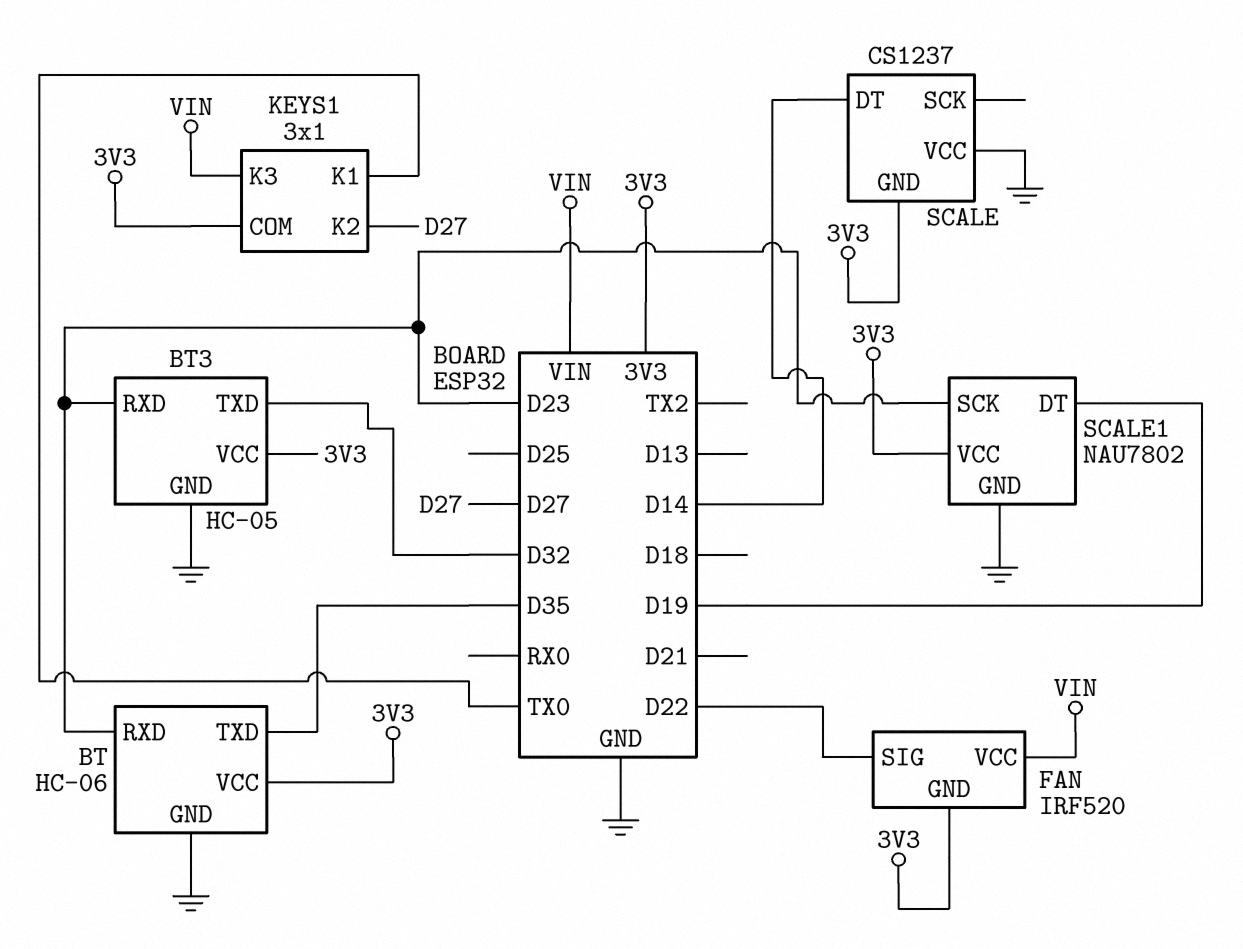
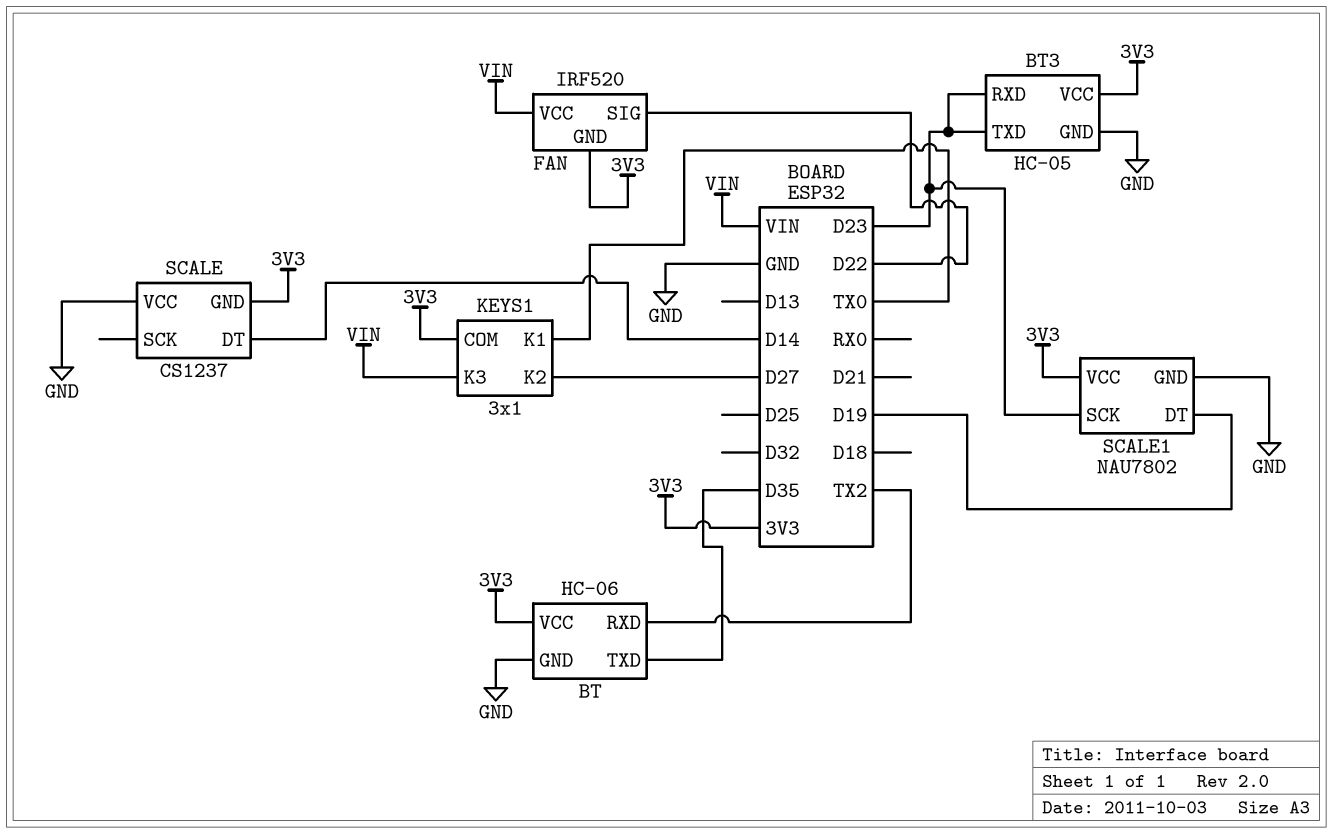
BT pin RXD: D23 -> TX2
BT3 pin TXD: D32 -> D23

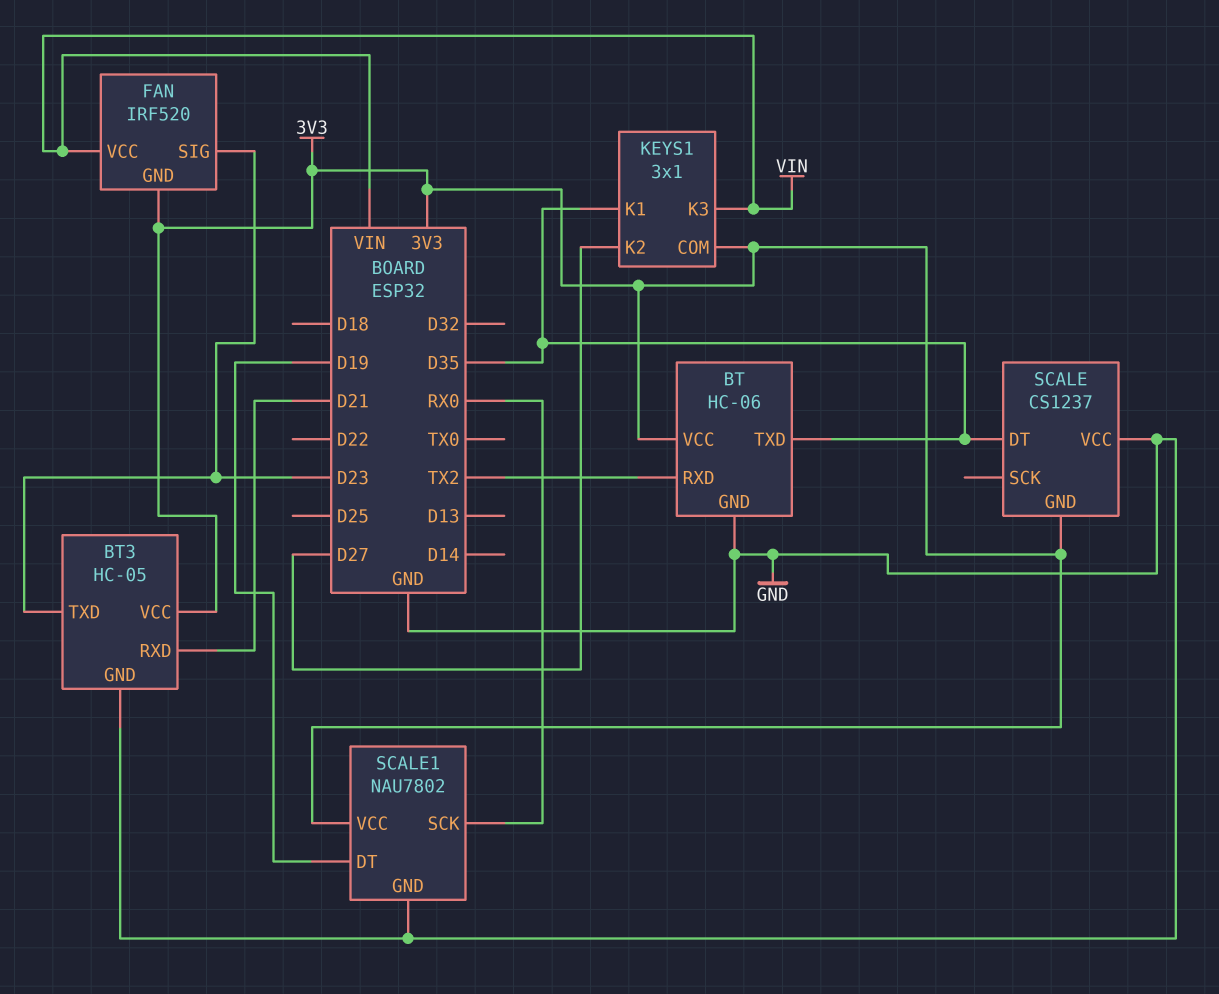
BT3 pin RXD: D23 -> D21
FAN pin SIG: D22 -> D23
KEYS1 pin K1: TX0 -> D35
SCALE pin DT: D14 -> D35
SCALE1 pin SCK: D23 -> RX0

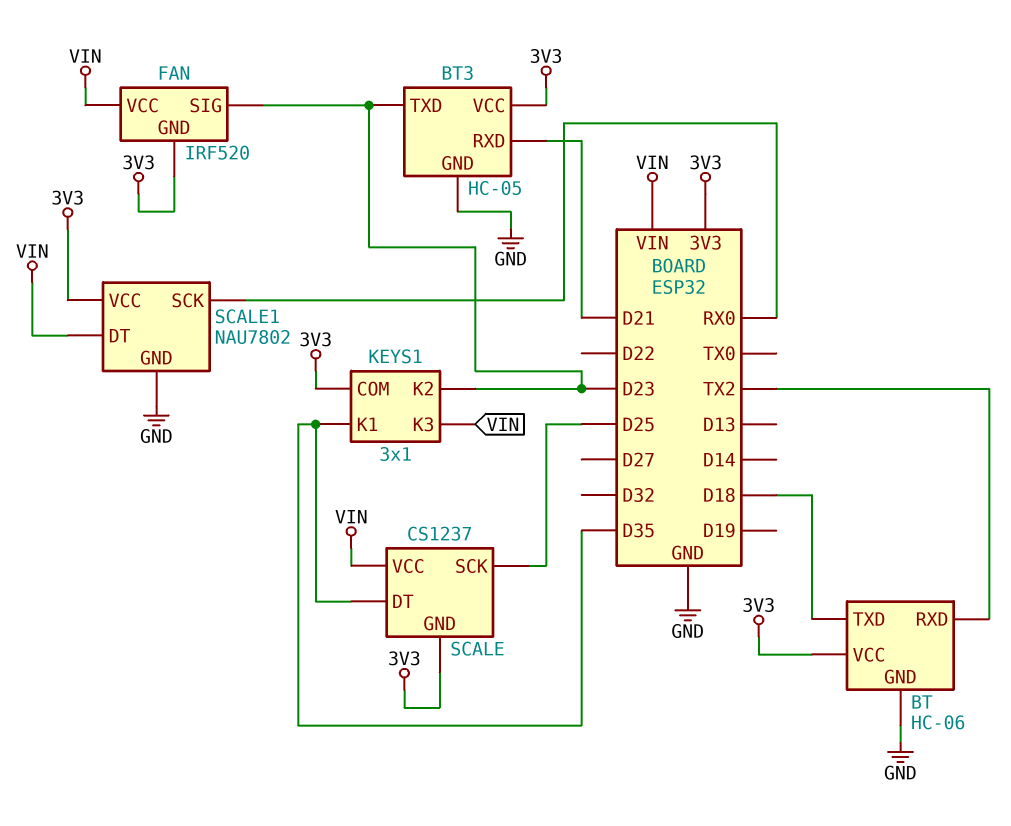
BT pin TXD: D35 -> D18
KEYS1 pin K2: D27 -> D23
SCALE pin SCK: none -> D25
SCALE pin VCC: GND -> VIN
SCALE1 pin DT: D19 -> VIN

